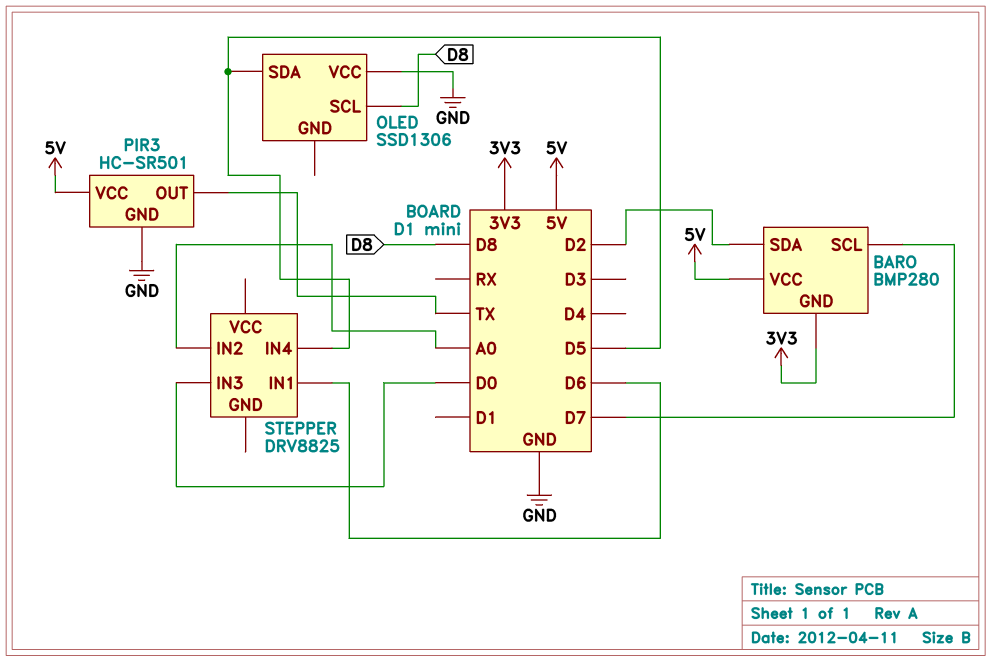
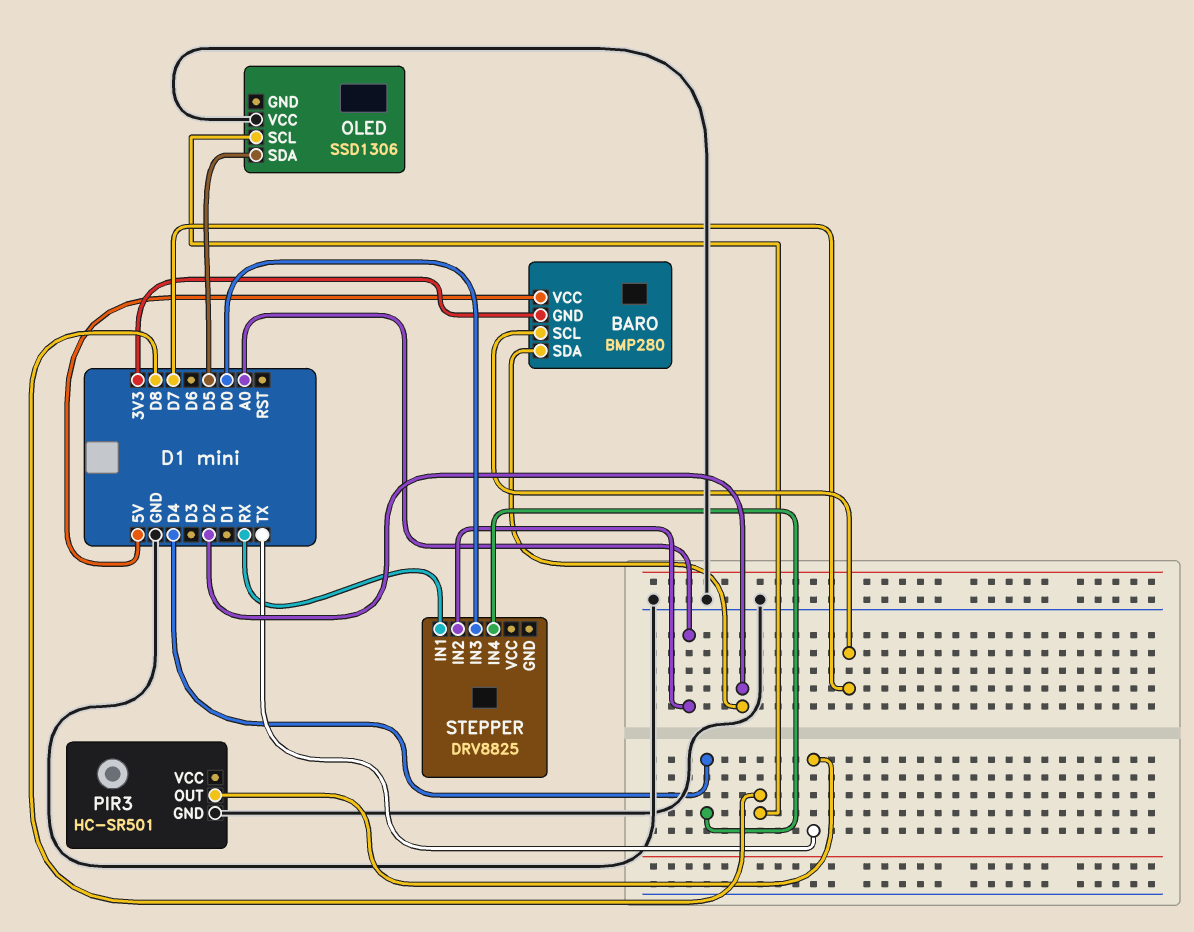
PIR3 pin VCC: 5V -> none
STEPPER pin IN1: D6 -> RX
STEPPER pin IN4: D5 -> D4

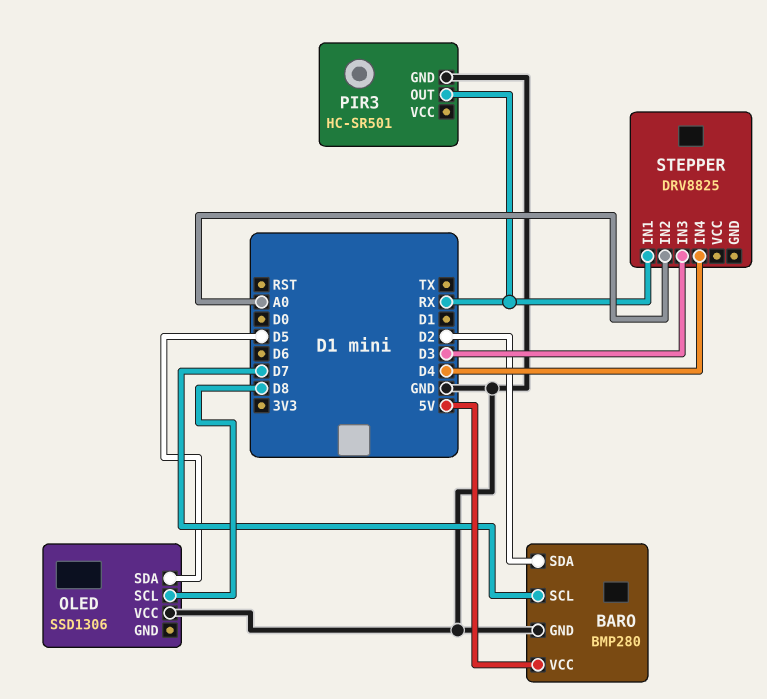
BARO pin GND: 3V3 -> GND
PIR3 pin OUT: TX -> RX
STEPPER pin IN3: D0 -> D3

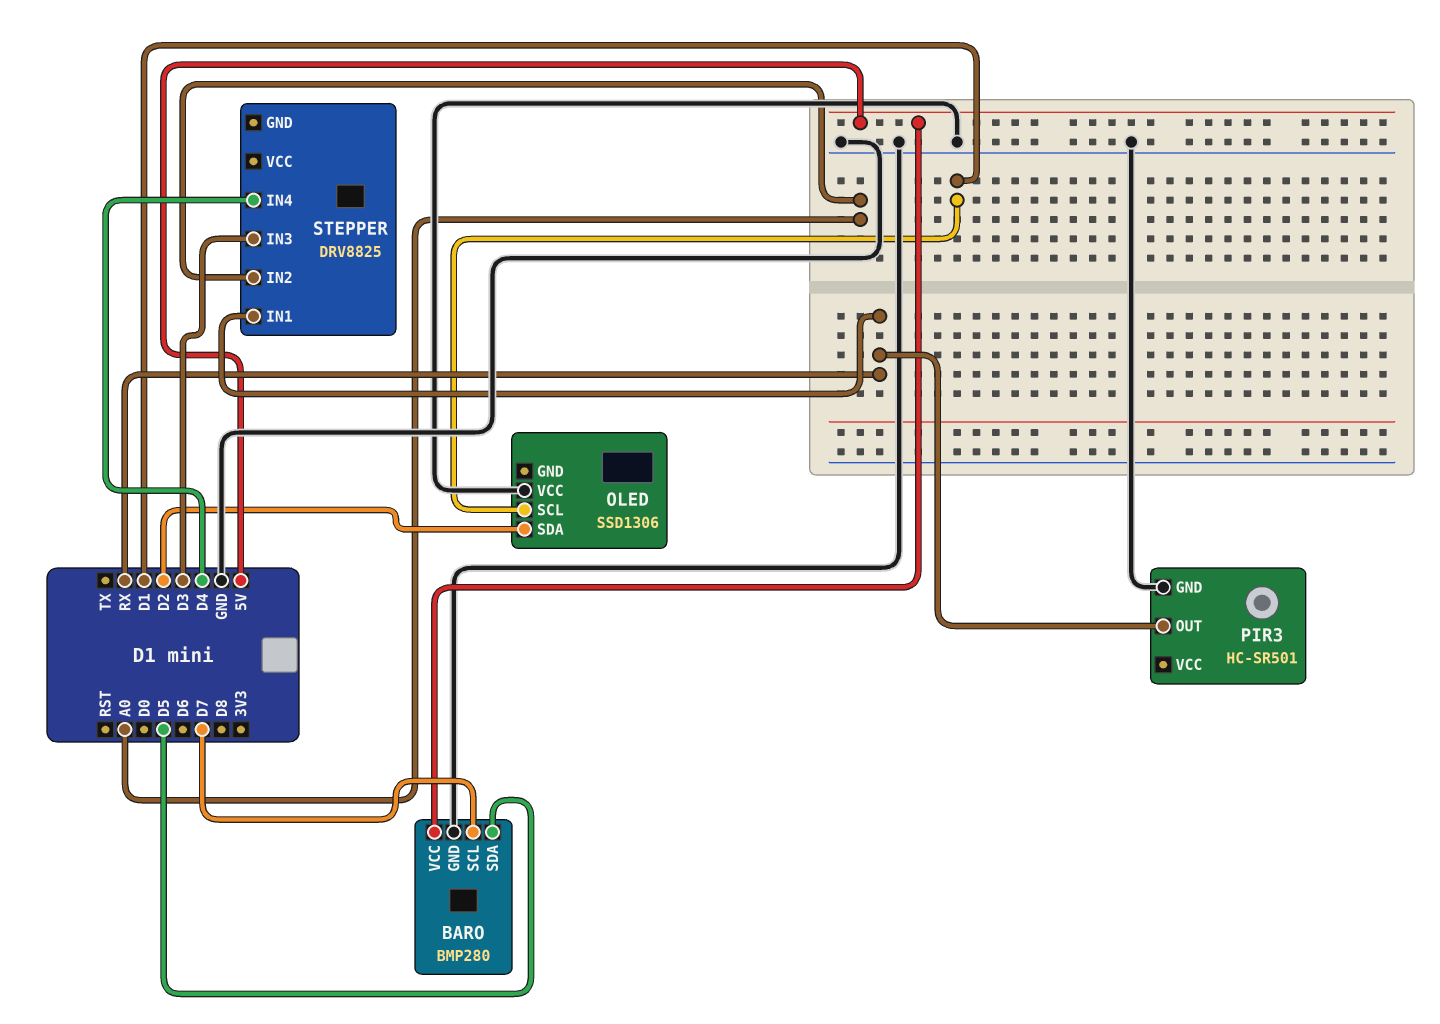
BARO pin SDA: D2 -> D5
OLED pin SCL: D8 -> D1
OLED pin SDA: D5 -> D2

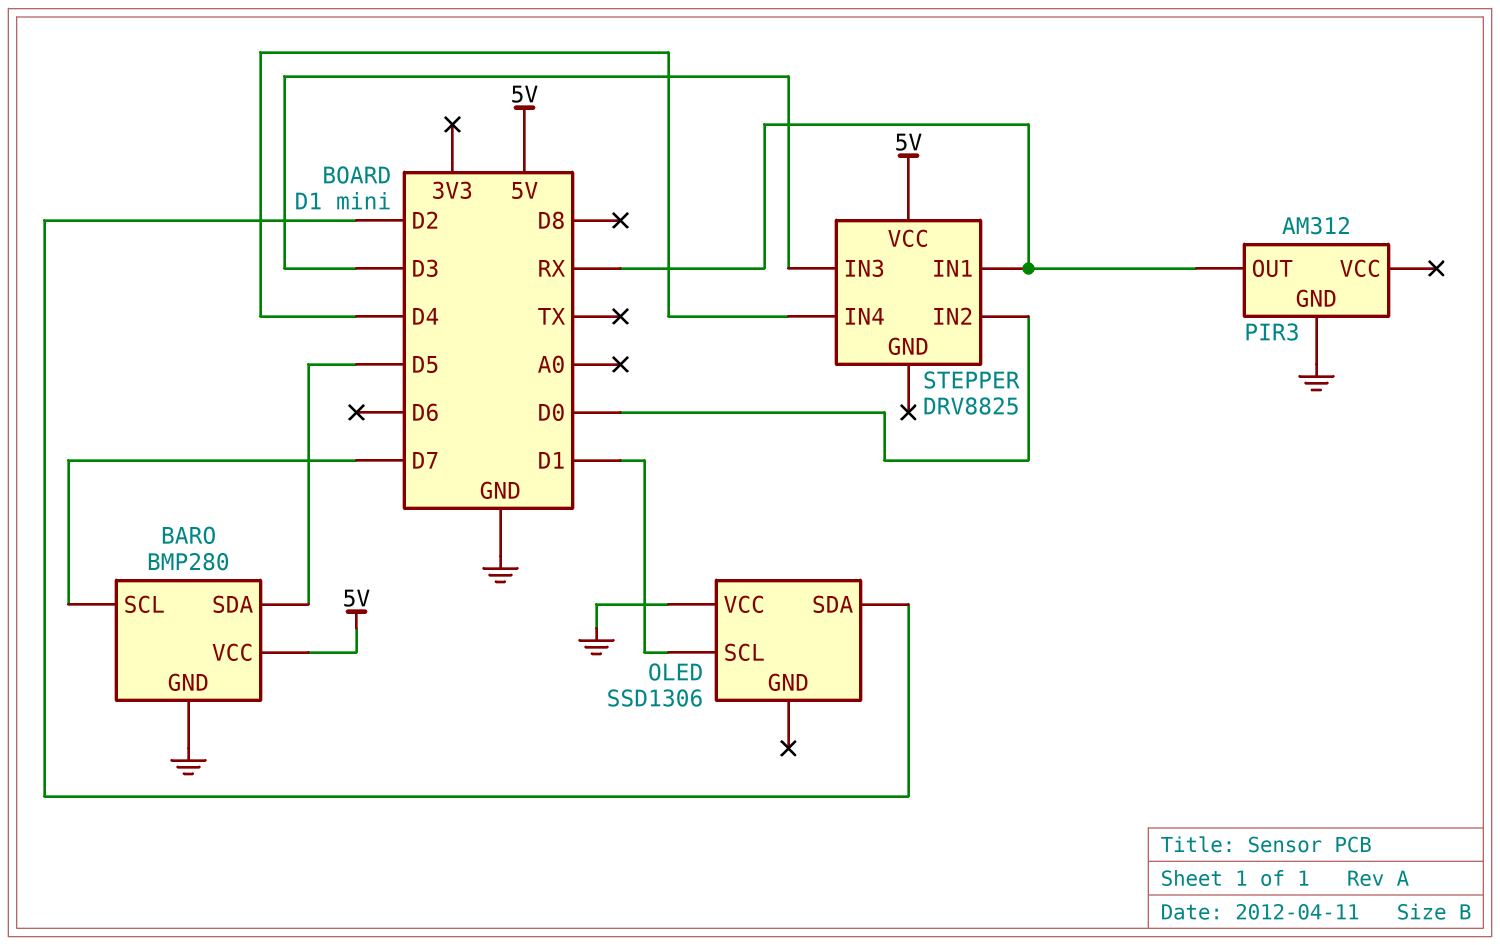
PIR3: HC-SR501 -> AM312
STEPPER pin IN2: A0 -> D0
STEPPER pin VCC: none -> 5V

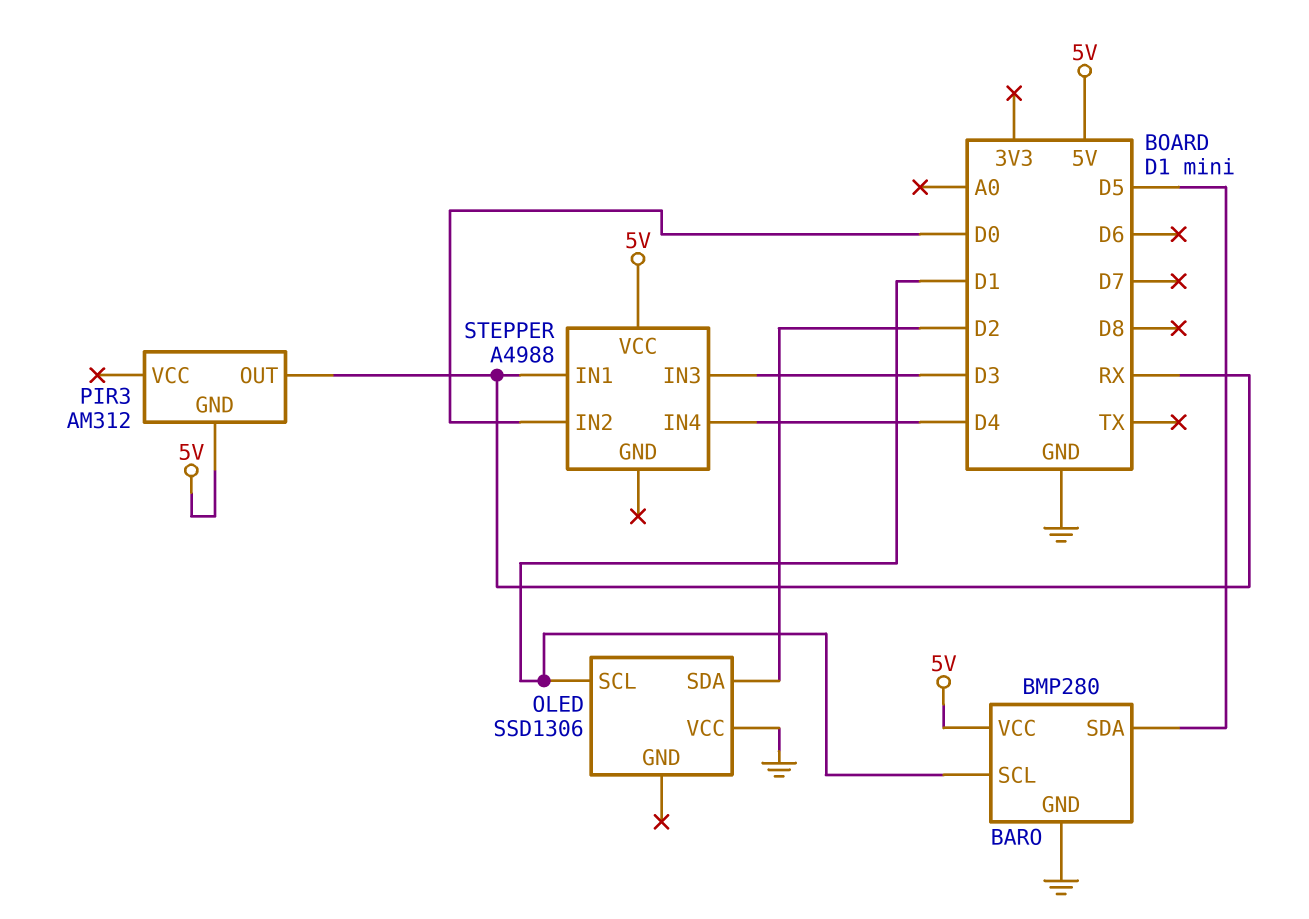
BARO pin SCL: D7 -> D1
PIR3 pin GND: GND -> 5V
STEPPER: DRV8825 -> A4988

